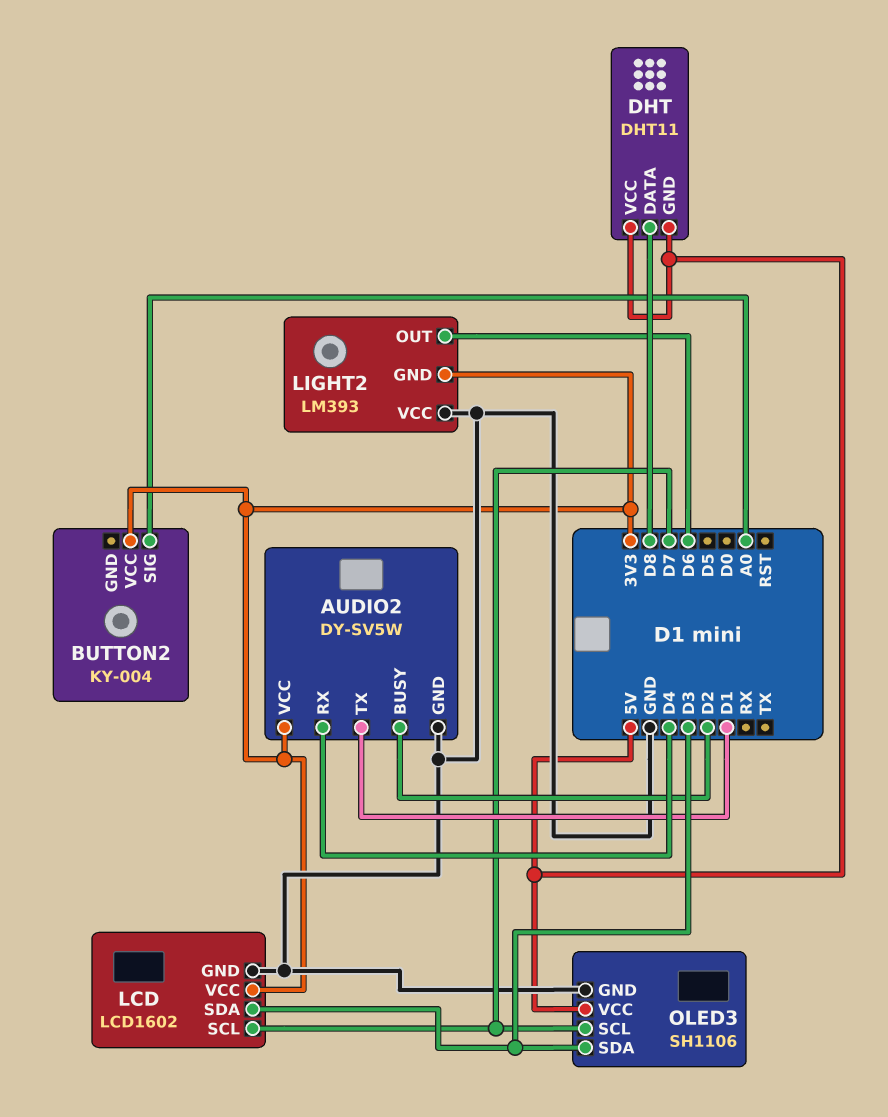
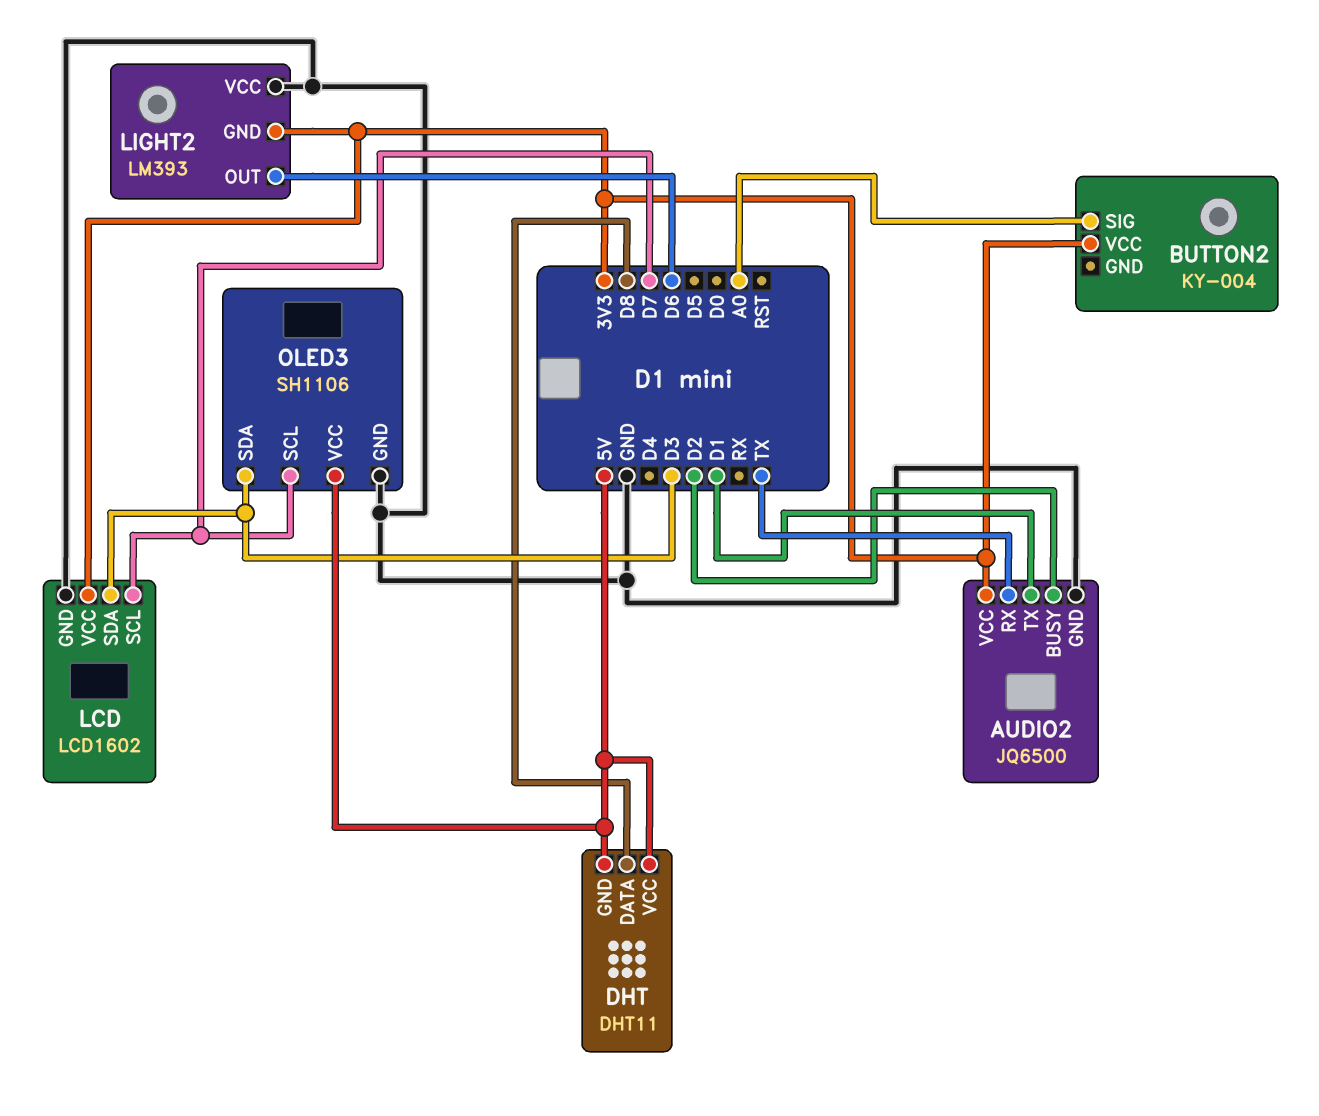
AUDIO2: DY-SV5W -> JQ6500
AUDIO2 pin RX: D4 -> TX

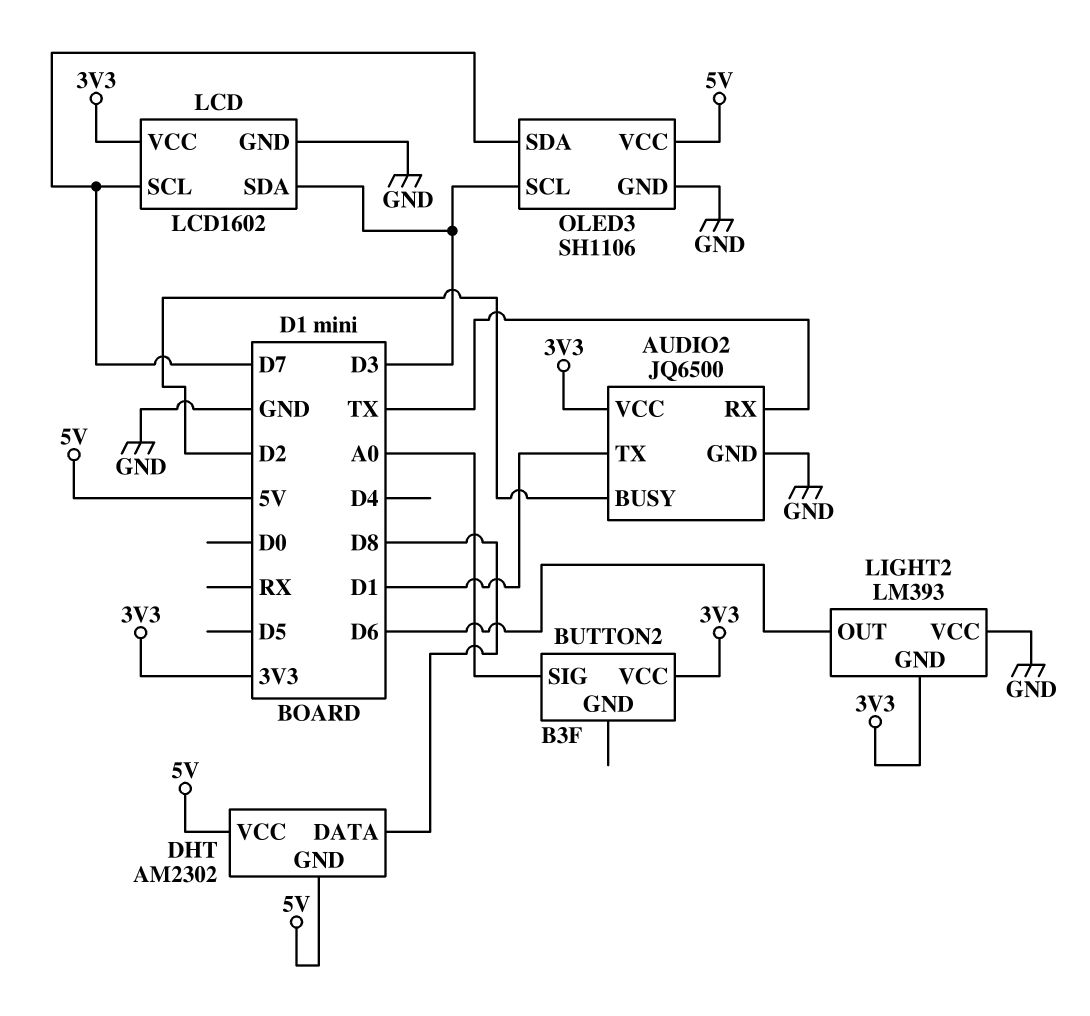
BUTTON2: KY-004 -> B3F
DHT: DHT11 -> AM2302
OLED3 pin SCL: D7 -> D3
OLED3 pin SDA: D3 -> D7

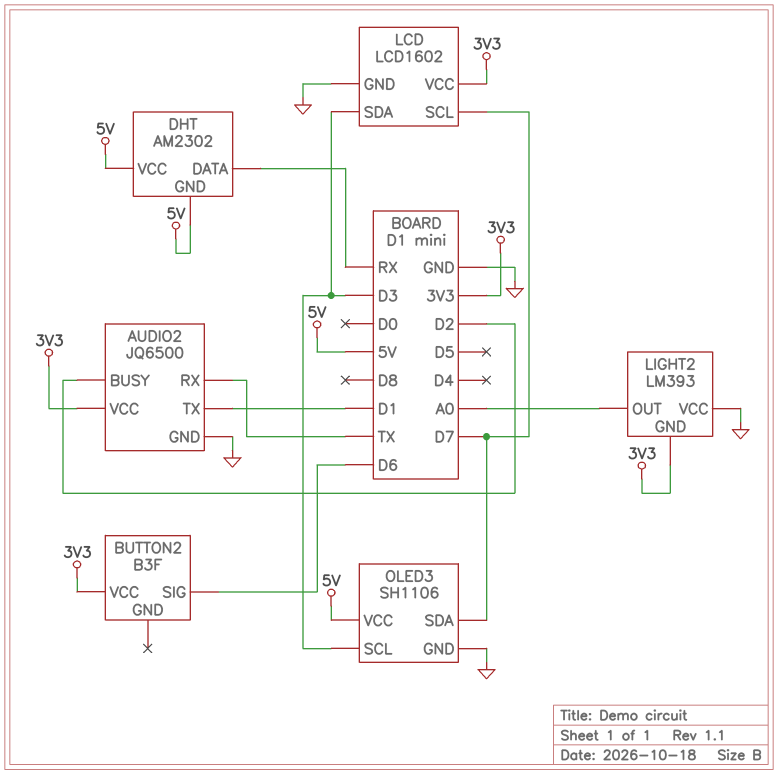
BUTTON2 pin SIG: A0 -> D6
DHT pin DATA: D8 -> RX
LIGHT2 pin OUT: D6 -> A0

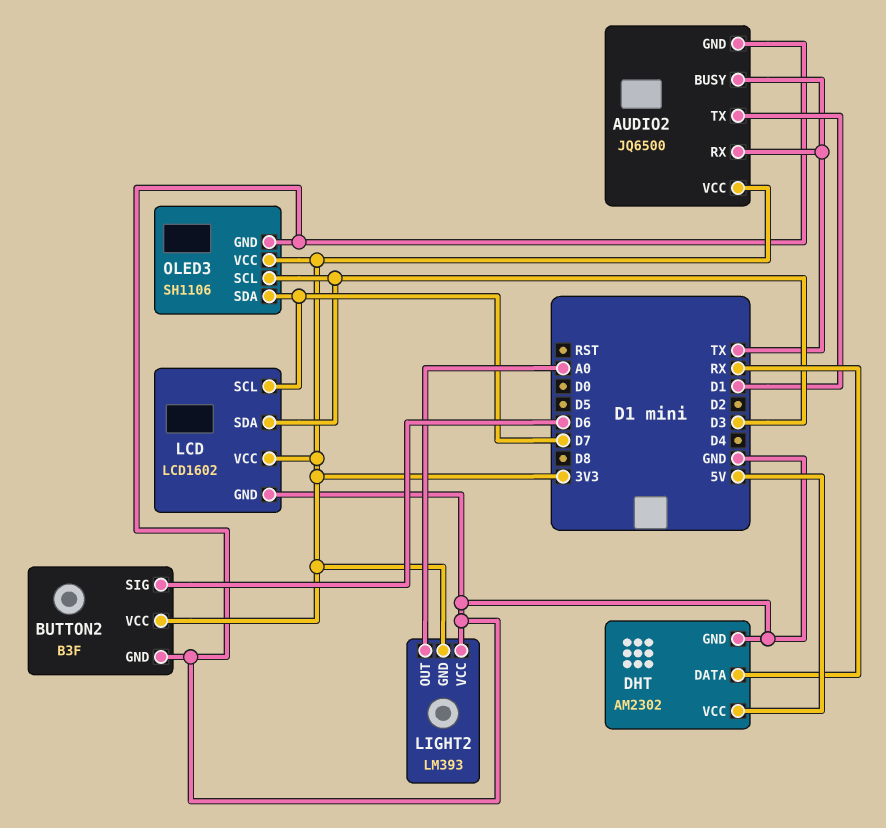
AUDIO2 pin BUSY: D2 -> TX
BUTTON2 pin GND: none -> GND
DHT pin GND: 5V -> GND
OLED3 pin VCC: 5V -> 3V3

